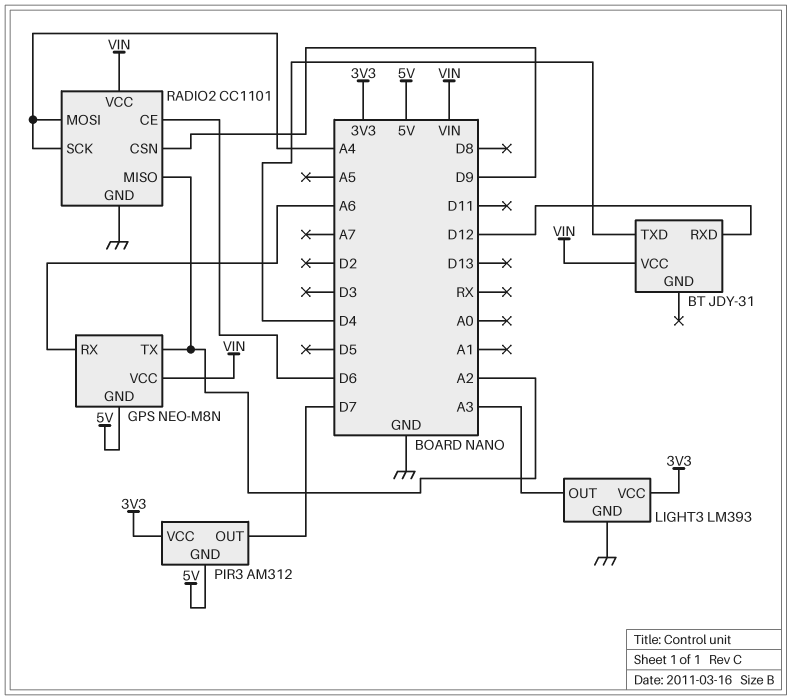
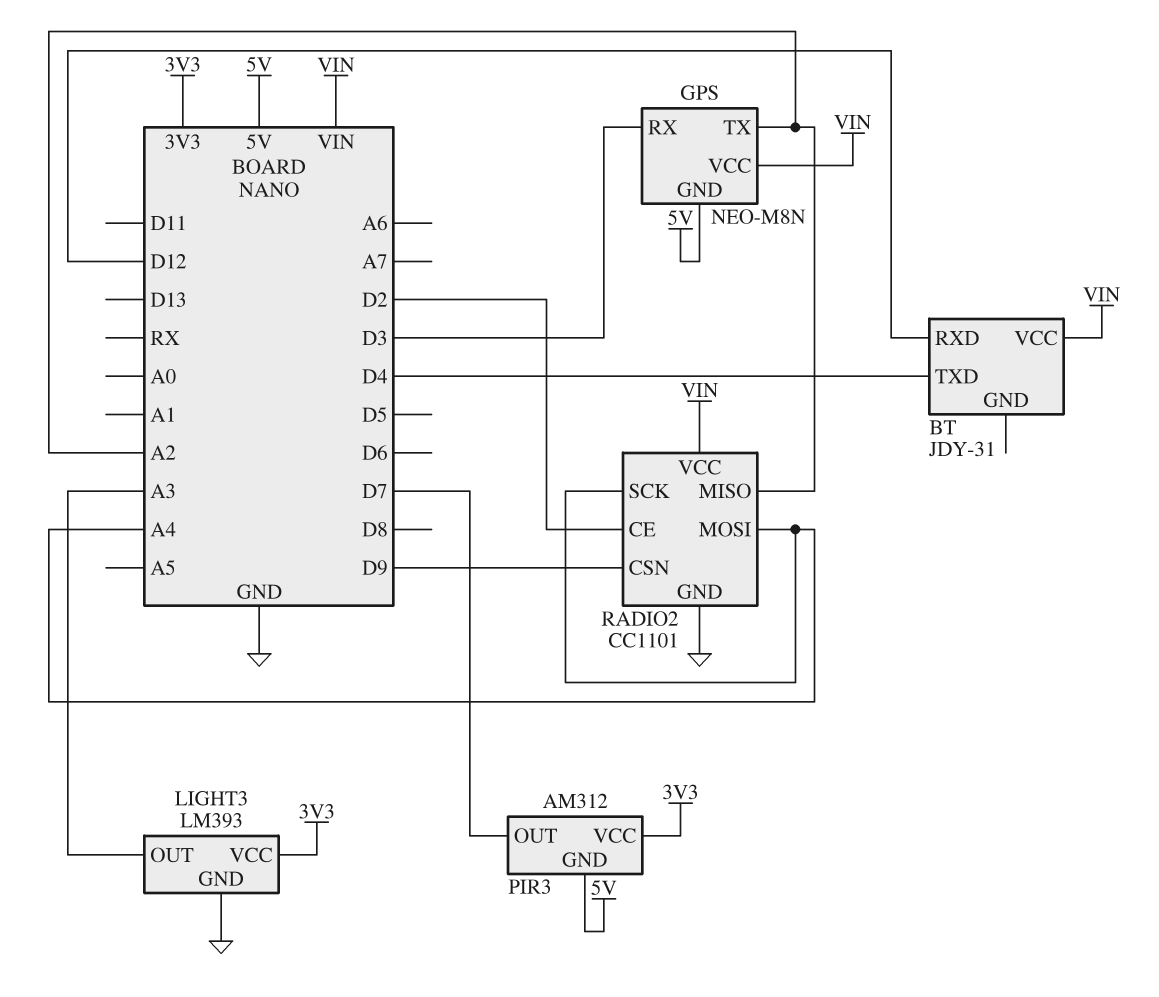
GPS pin RX: A6 -> D3
RADIO2 pin CE: D6 -> D2

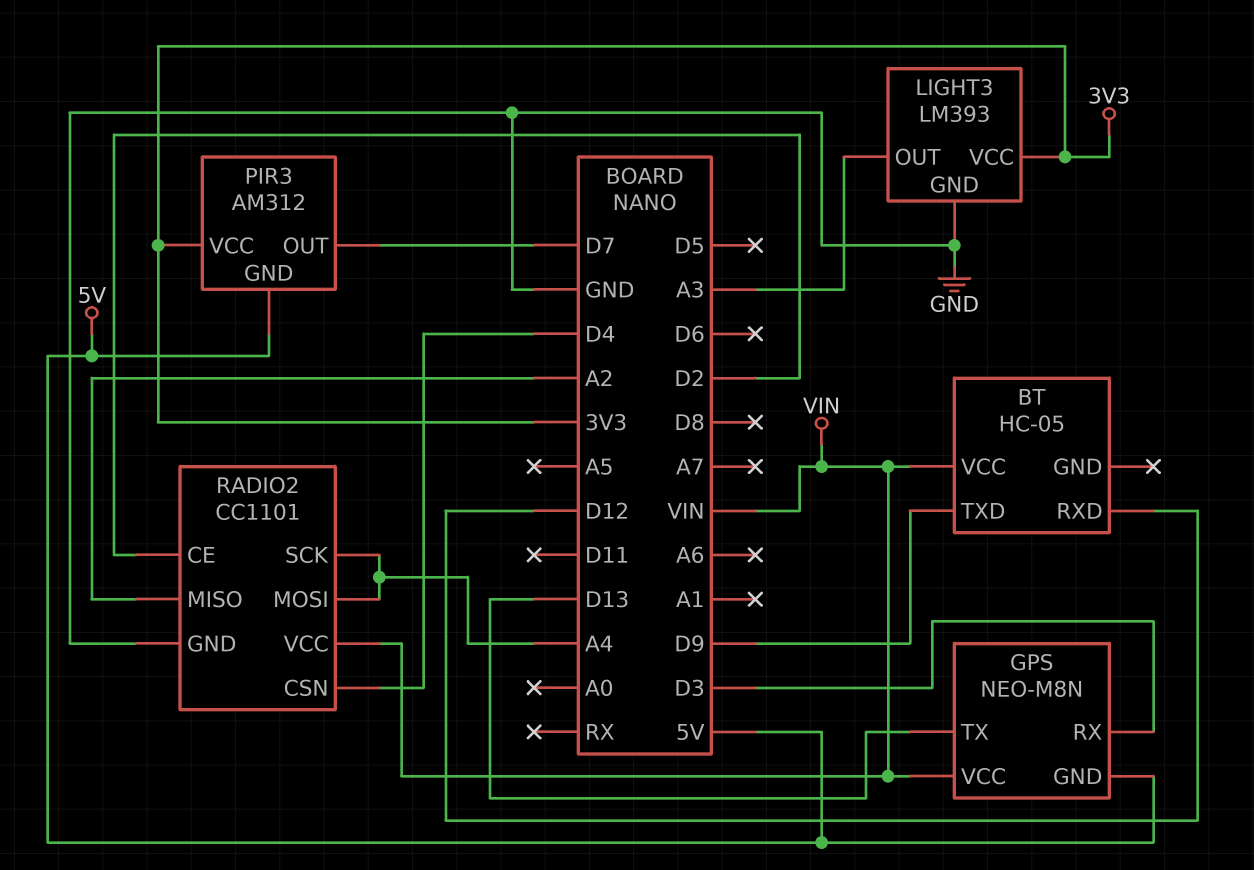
BT: JDY-31 -> HC-05
BT pin TXD: D4 -> D9
GPS pin TX: A2 -> D13
RADIO2 pin CSN: D9 -> D4

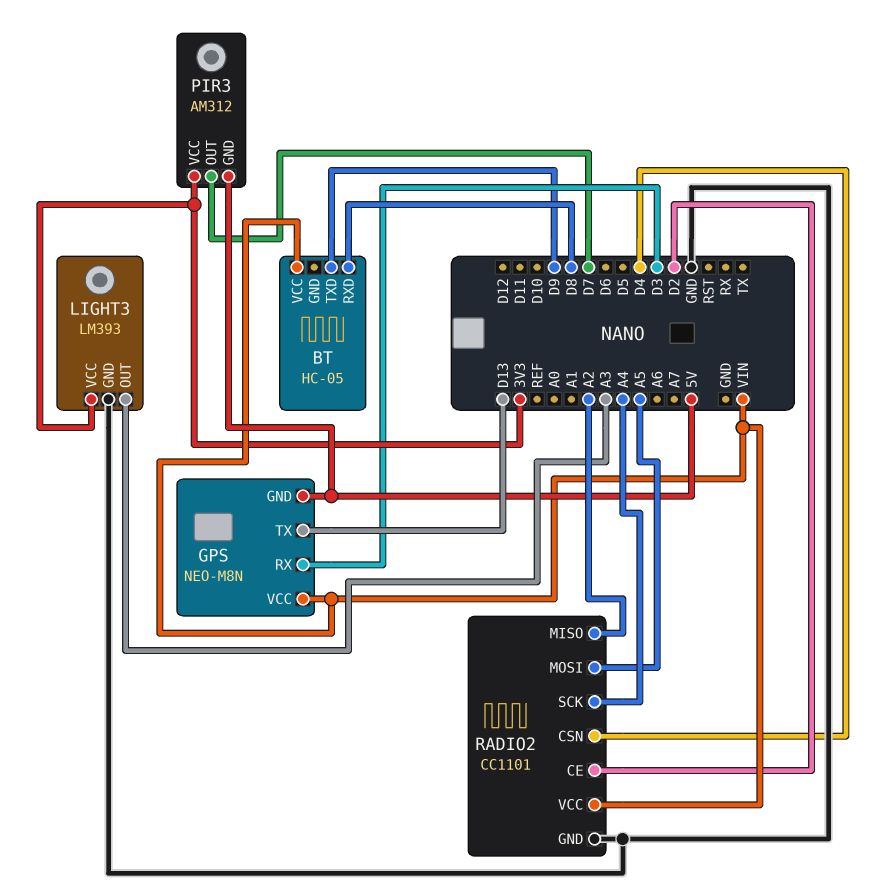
BT pin RXD: D12 -> D8
RADIO2 pin MOSI: A4 -> A5

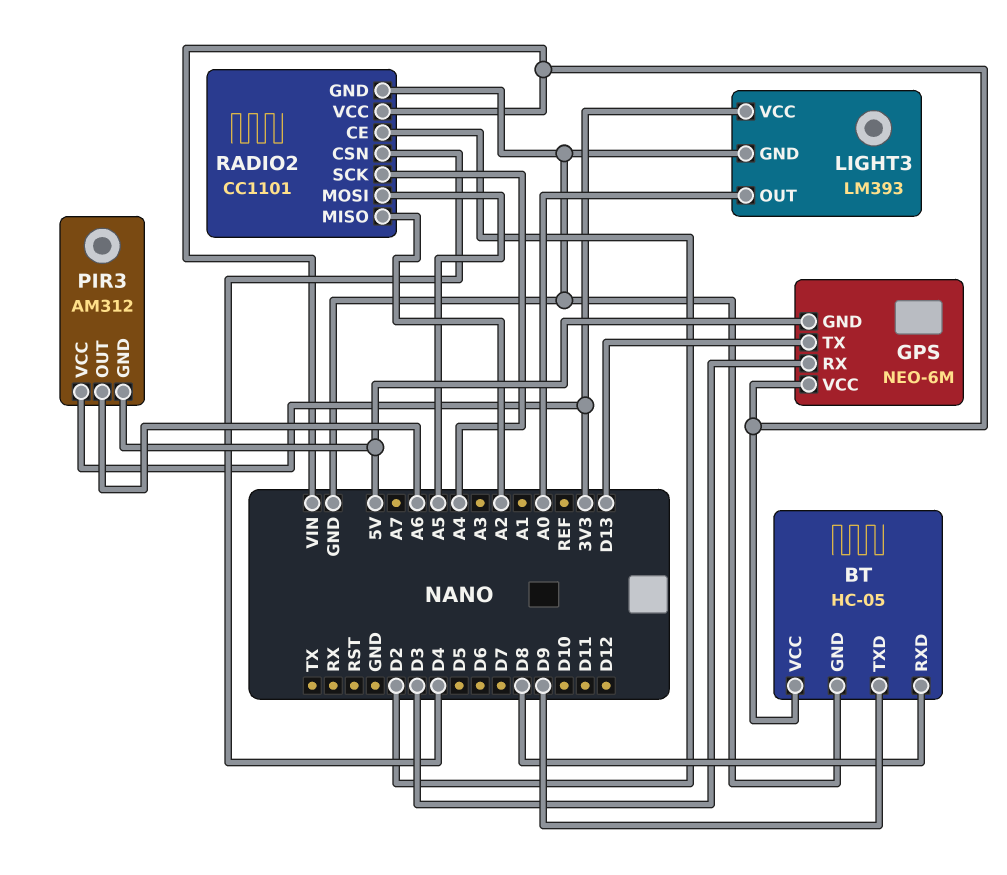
BT pin GND: none -> GND
GPS: NEO-M8N -> NEO-6M
LIGHT3 pin OUT: A3 -> A0
PIR3 pin OUT: D7 -> A6

